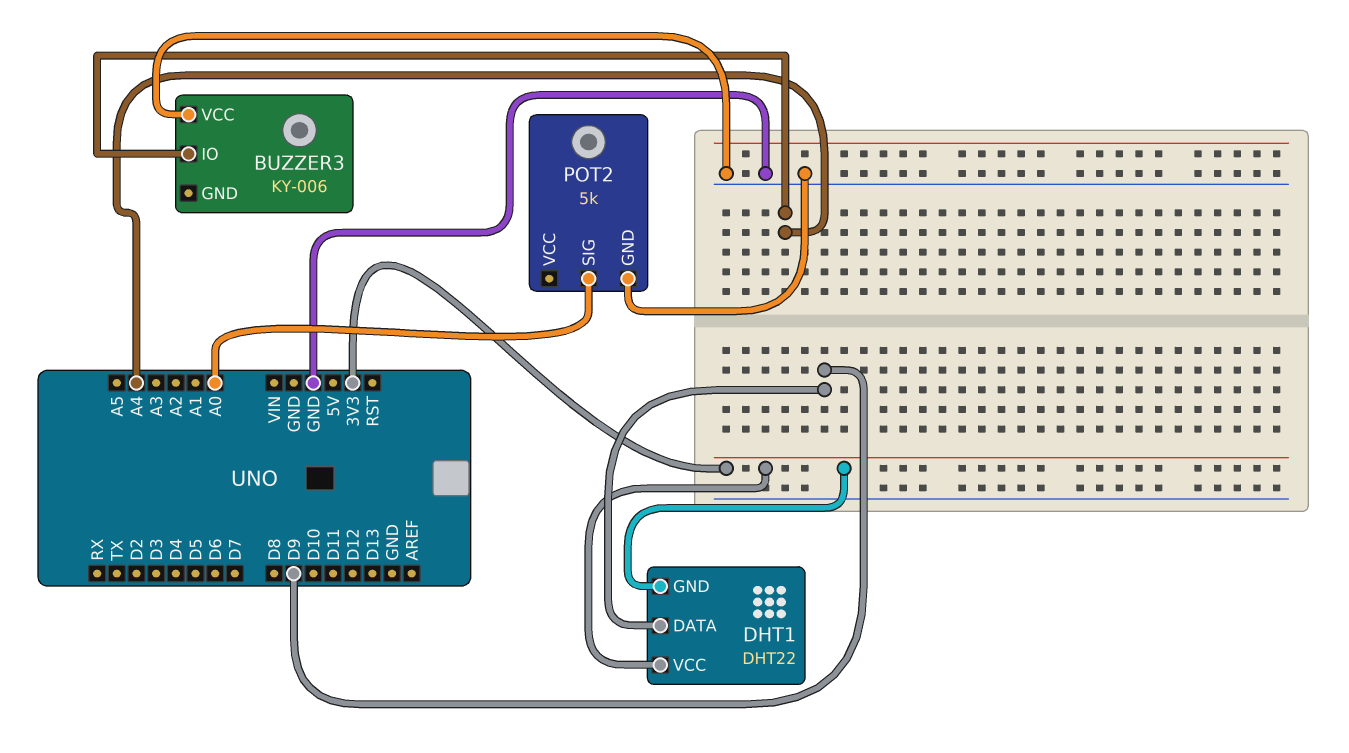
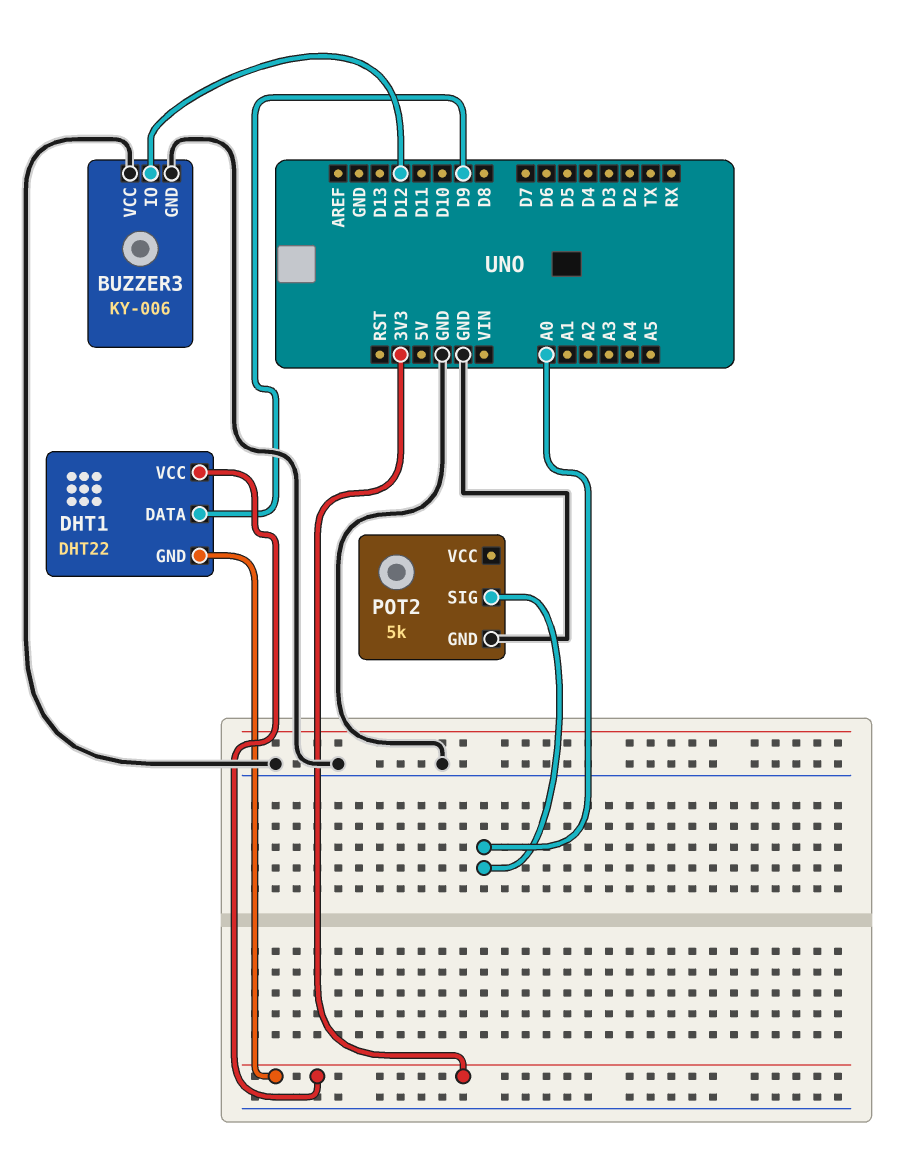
BUZZER3 pin GND: none -> GND
BUZZER3 pin IO: A4 -> D12

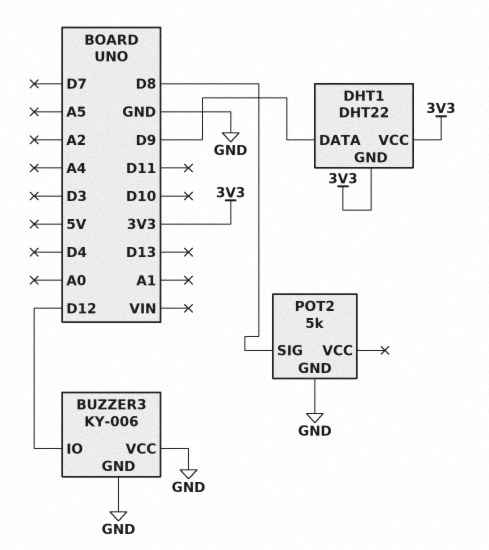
POT2 pin SIG: A0 -> D8

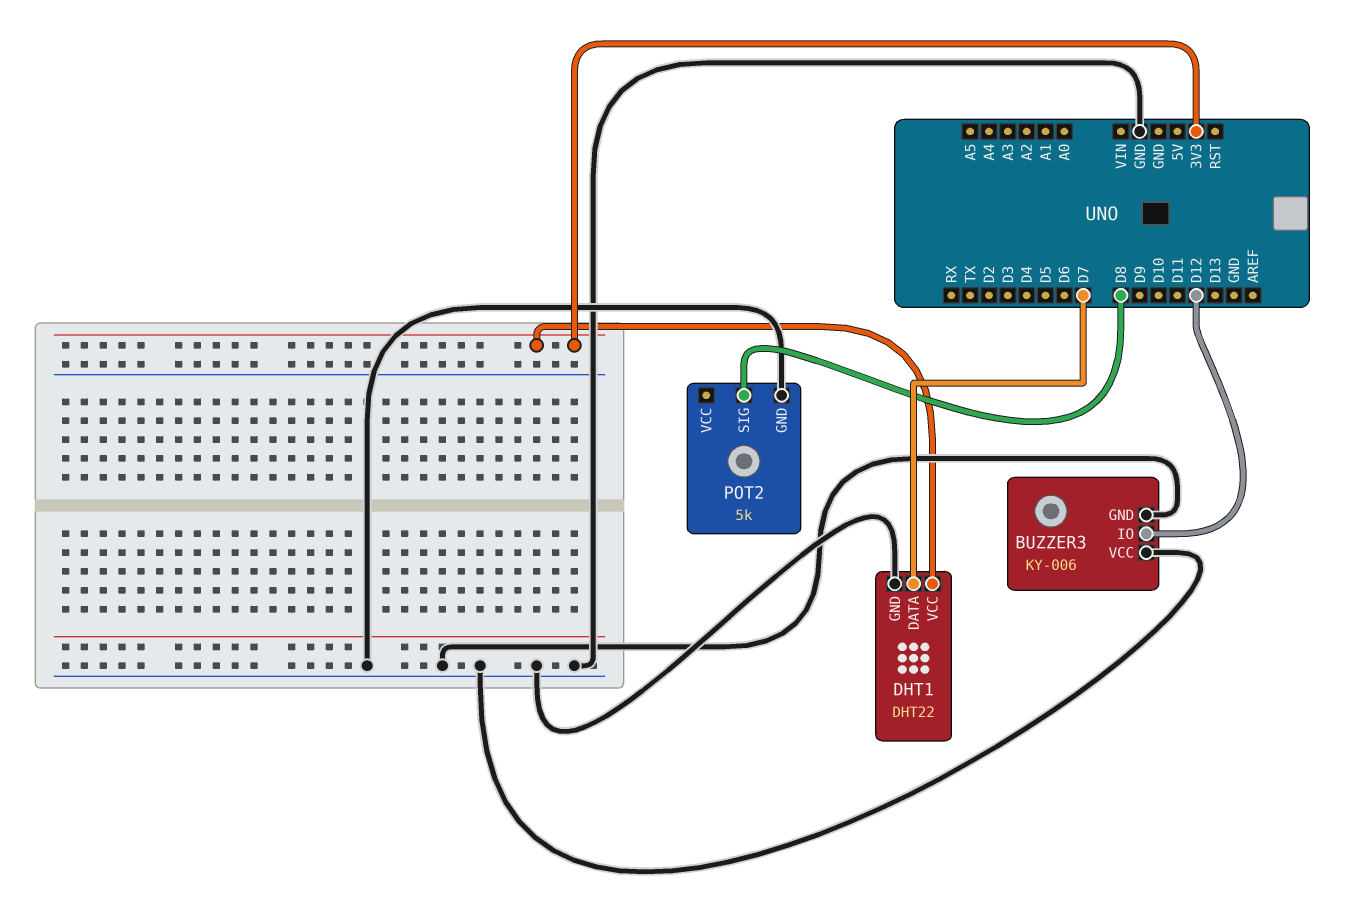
DHT1 pin DATA: D9 -> D7
DHT1 pin GND: 3V3 -> GND

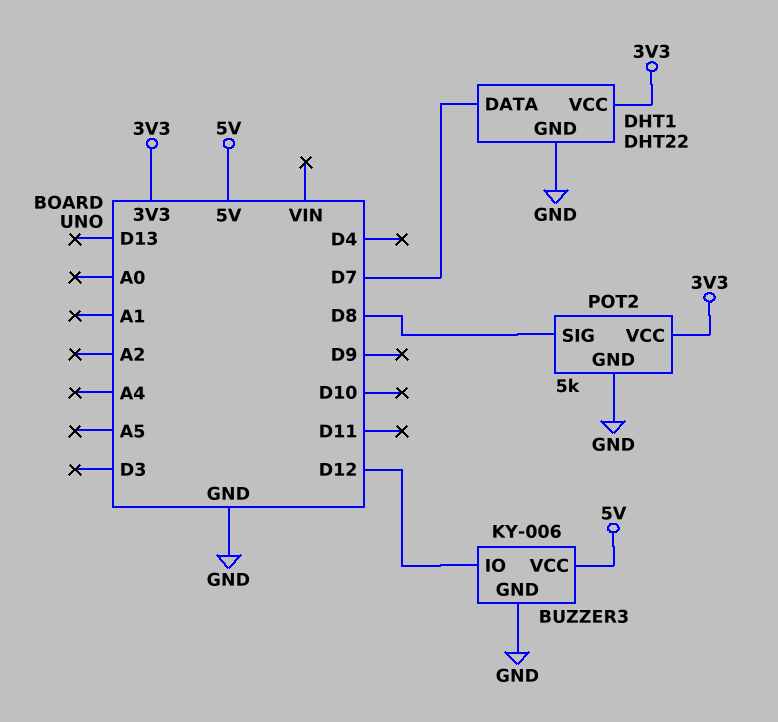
BUZZER3 pin VCC: GND -> 5V
POT2 pin VCC: none -> 3V3

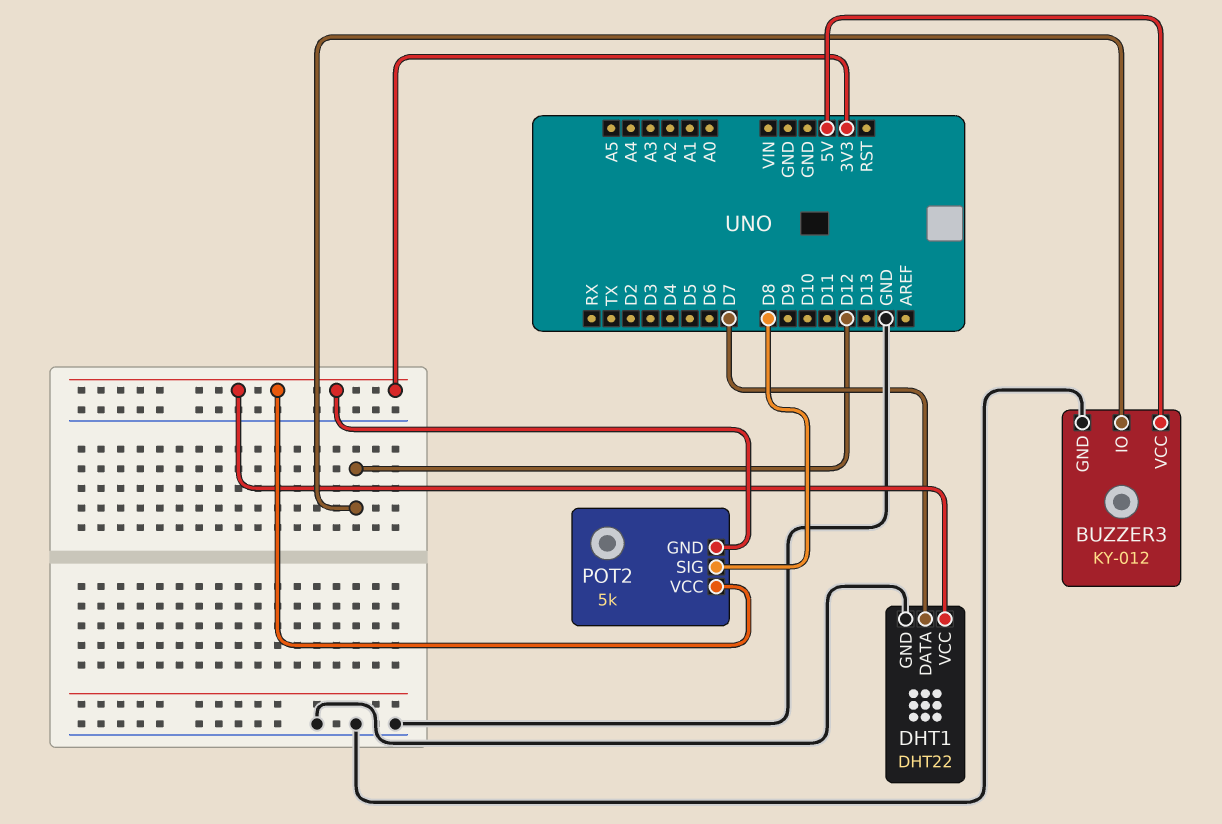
BUZZER3: KY-006 -> KY-012
POT2 pin GND: GND -> 3V3

